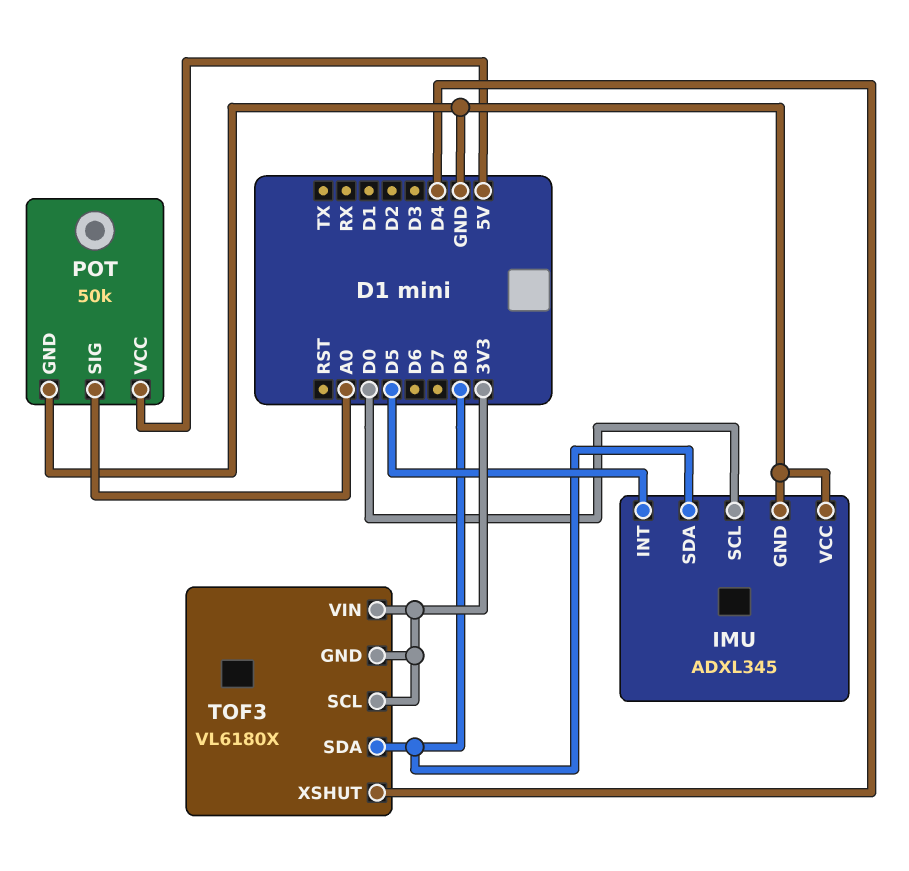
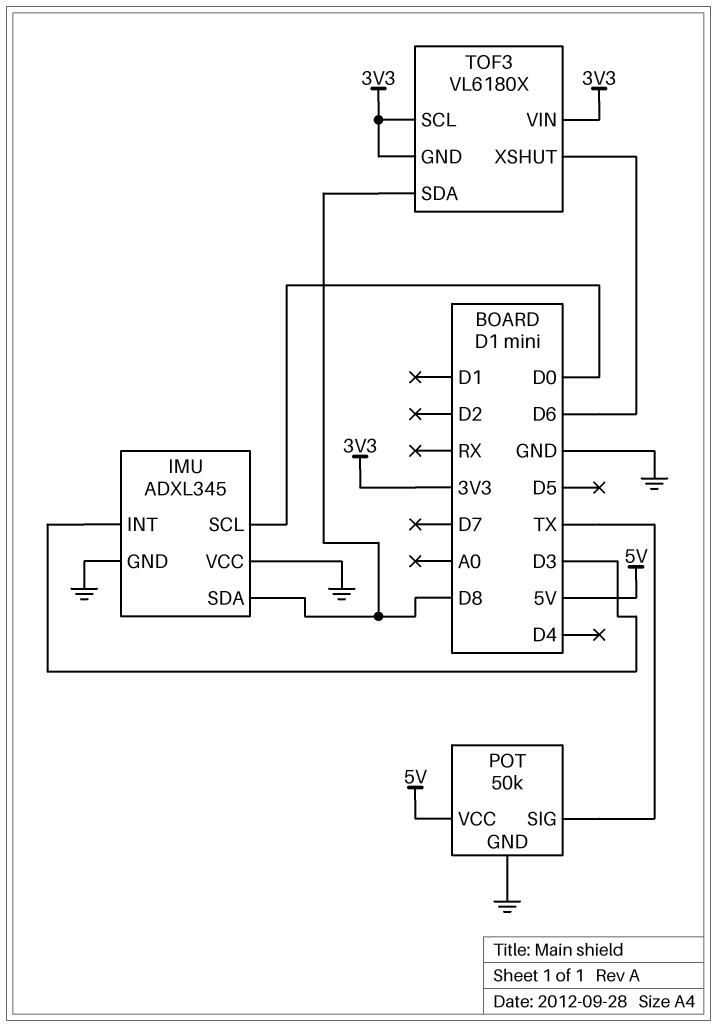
IMU pin INT: D5 -> D3
POT pin SIG: A0 -> TX
TOF3 pin XSHUT: D4 -> D6

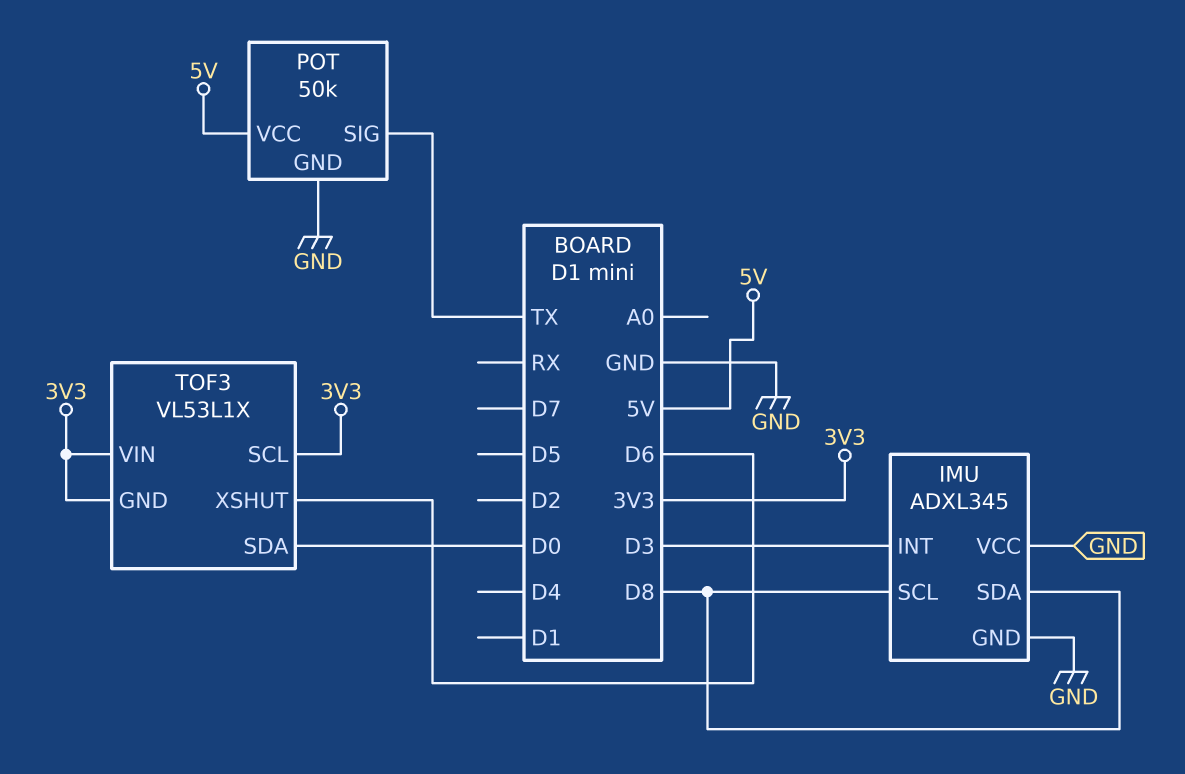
IMU pin SCL: D0 -> D8
TOF3: VL6180X -> VL53L1X
TOF3 pin SDA: D8 -> D0

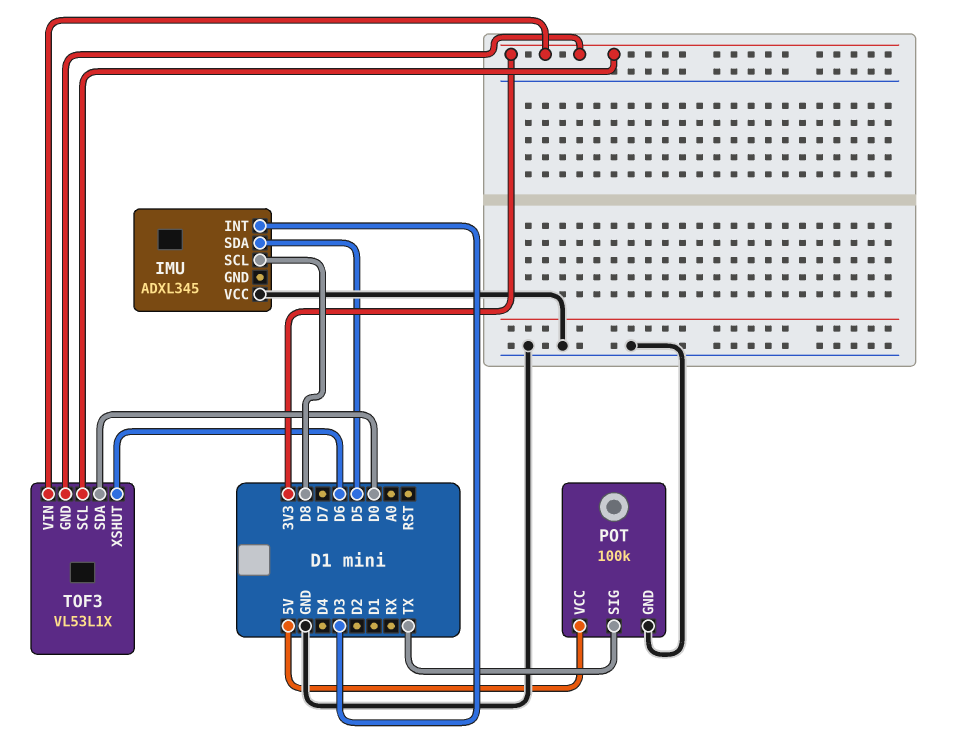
IMU pin GND: GND -> none
IMU pin SDA: D8 -> D5
POT: 50k -> 100k

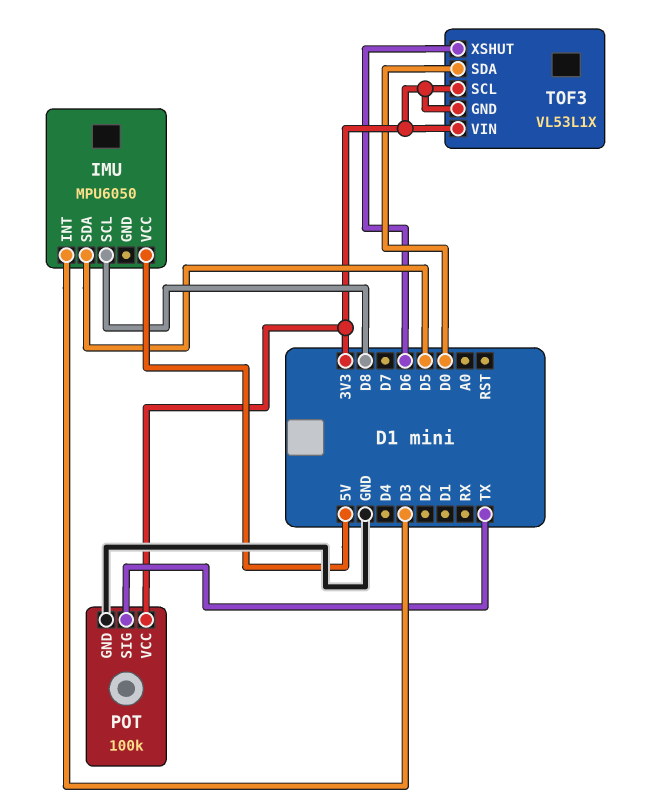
IMU: ADXL345 -> MPU6050
IMU pin VCC: GND -> 5V
POT pin VCC: 5V -> 3V3

